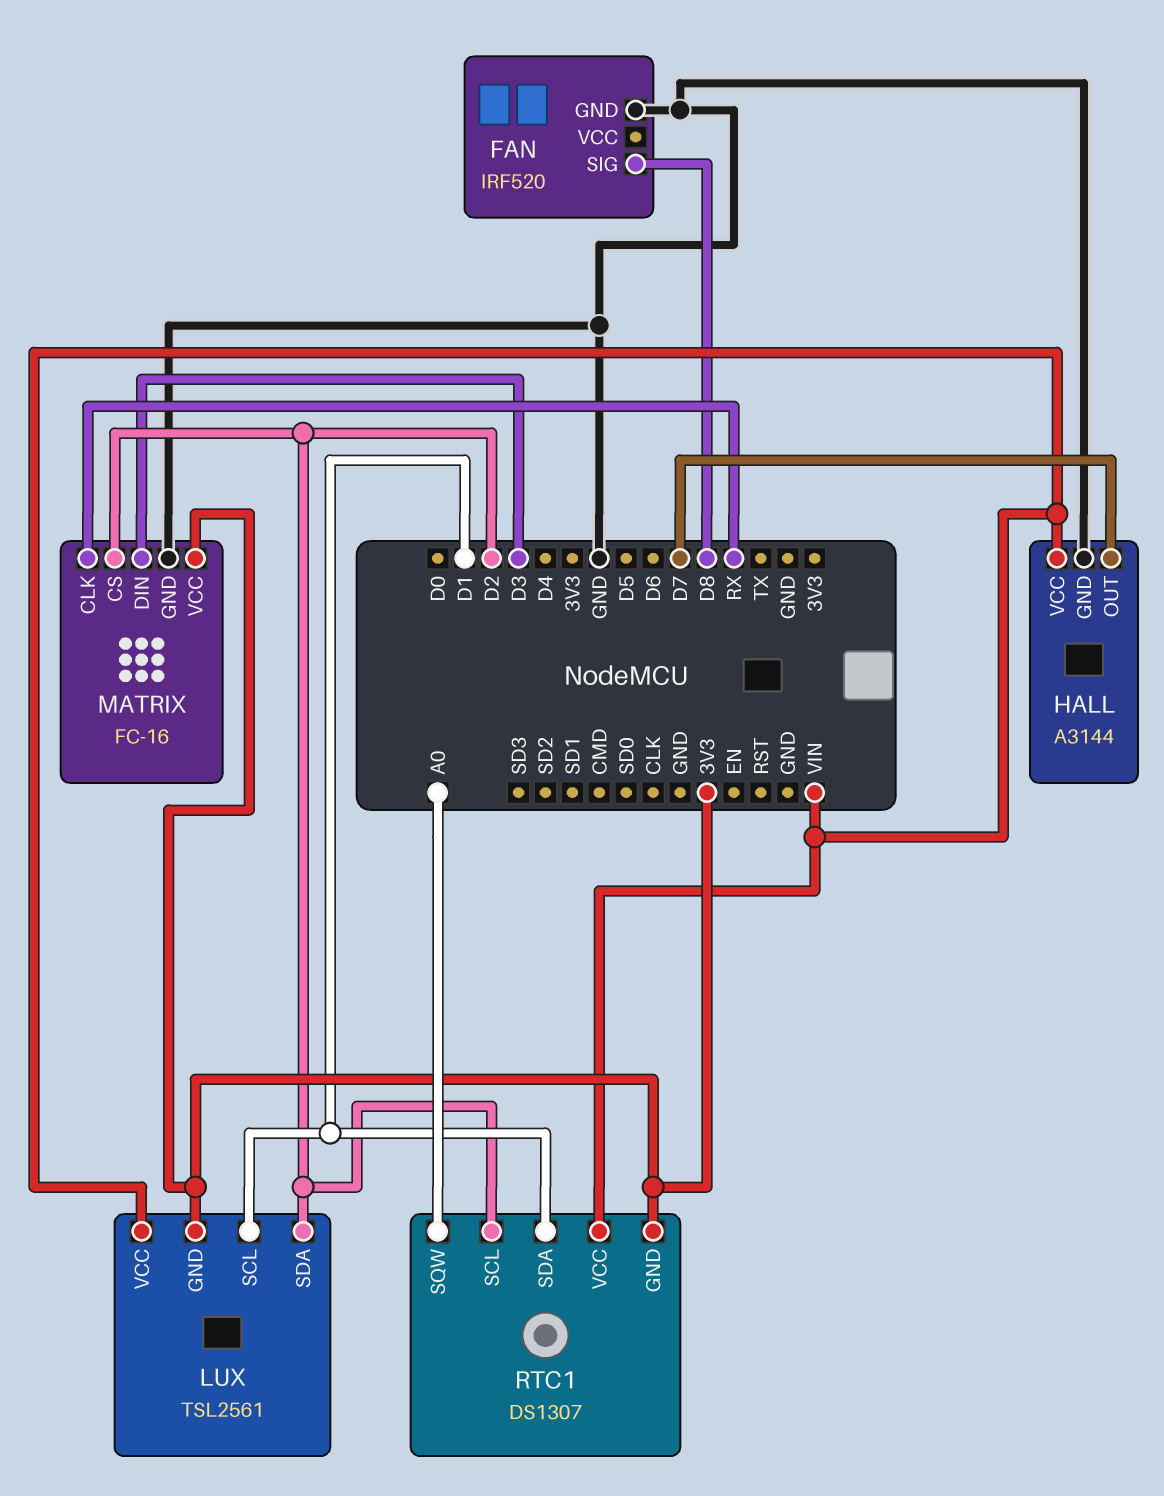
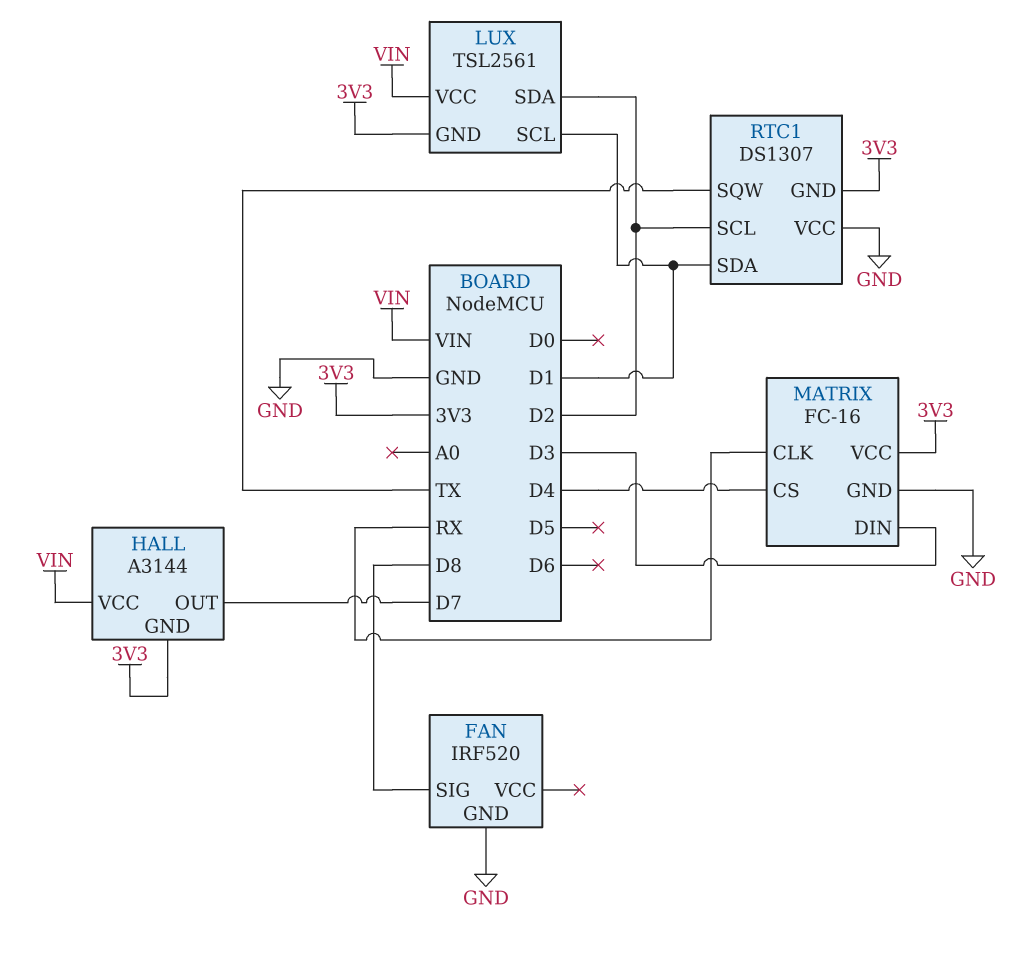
HALL pin GND: GND -> 3V3
MATRIX pin CS: D2 -> D4
RTC1 pin SQW: A0 -> TX
RTC1 pin VCC: VIN -> GND

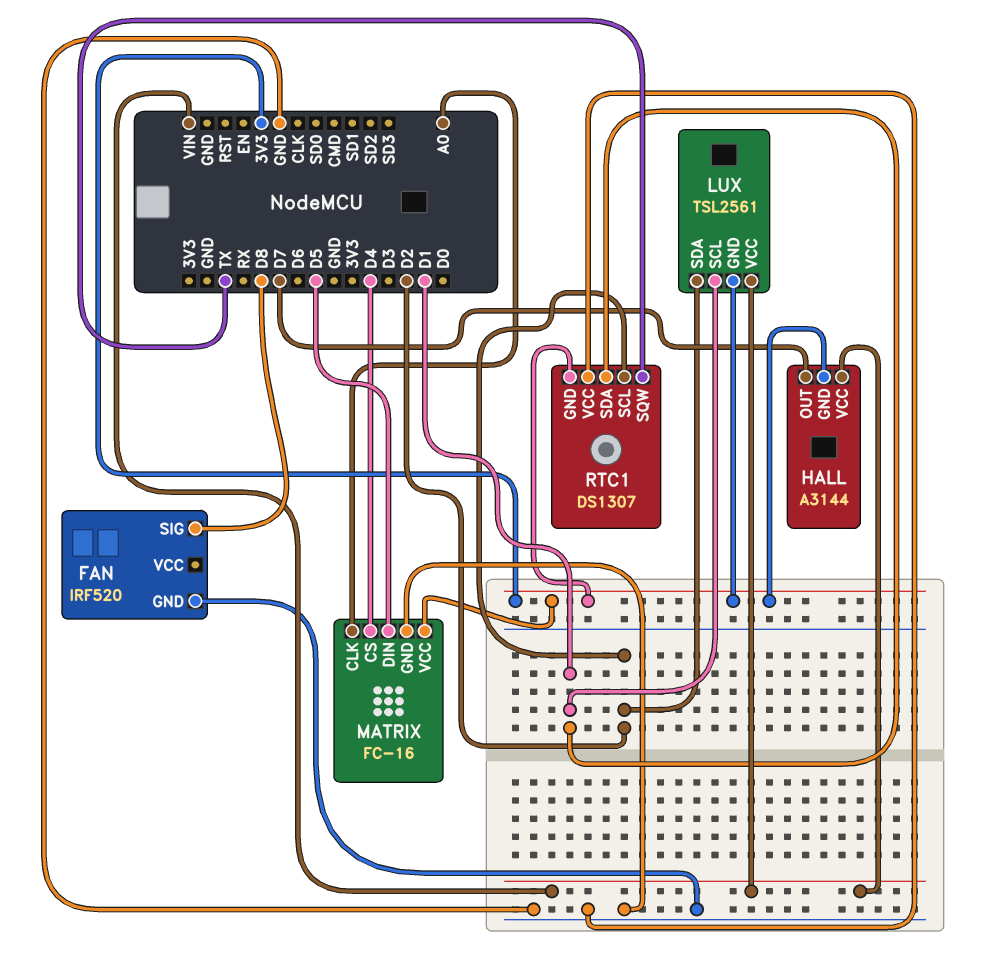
MATRIX pin CLK: RX -> A0
MATRIX pin DIN: D3 -> D5

